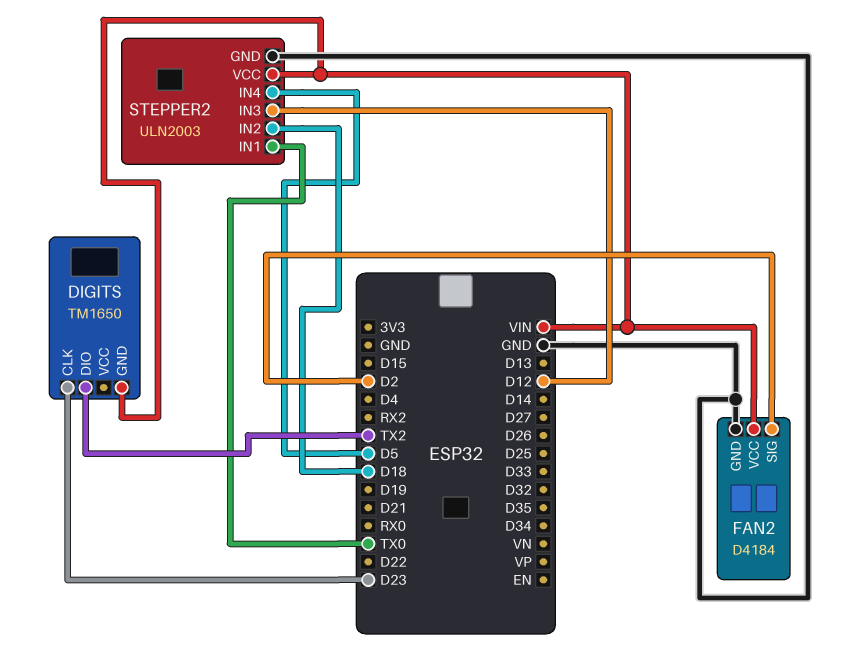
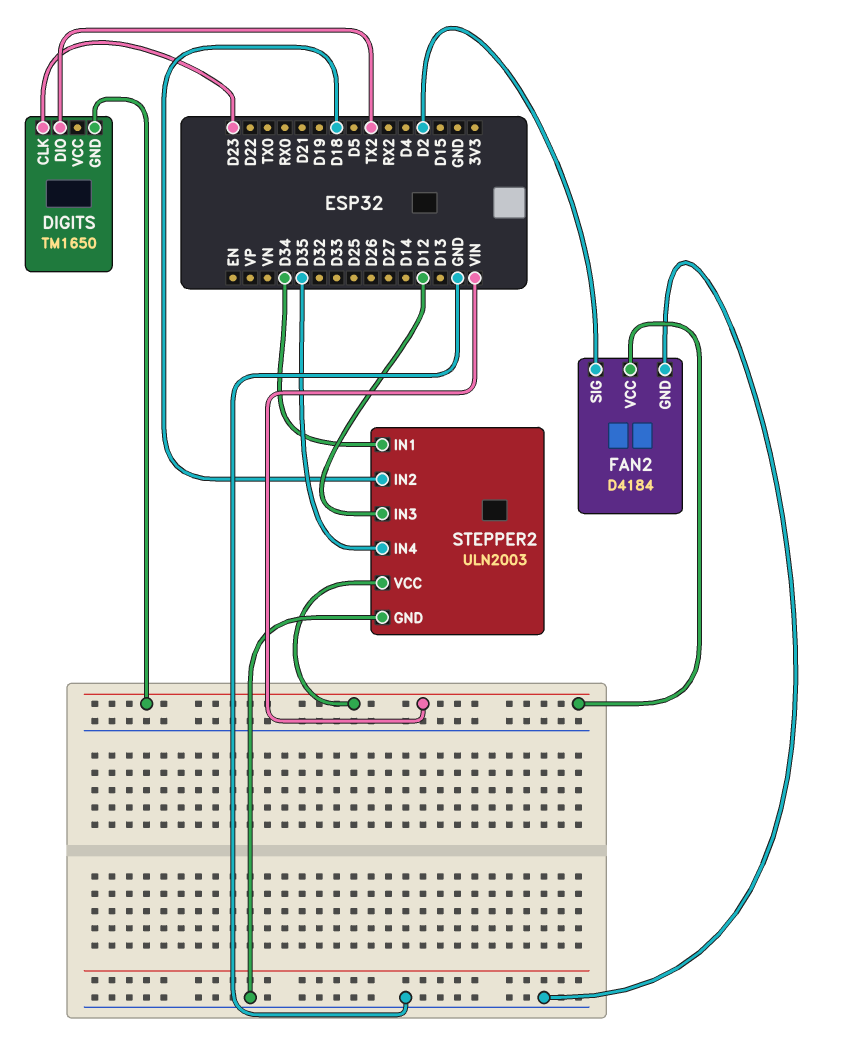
STEPPER2 pin IN1: TX0 -> D34
STEPPER2 pin IN4: D5 -> D35

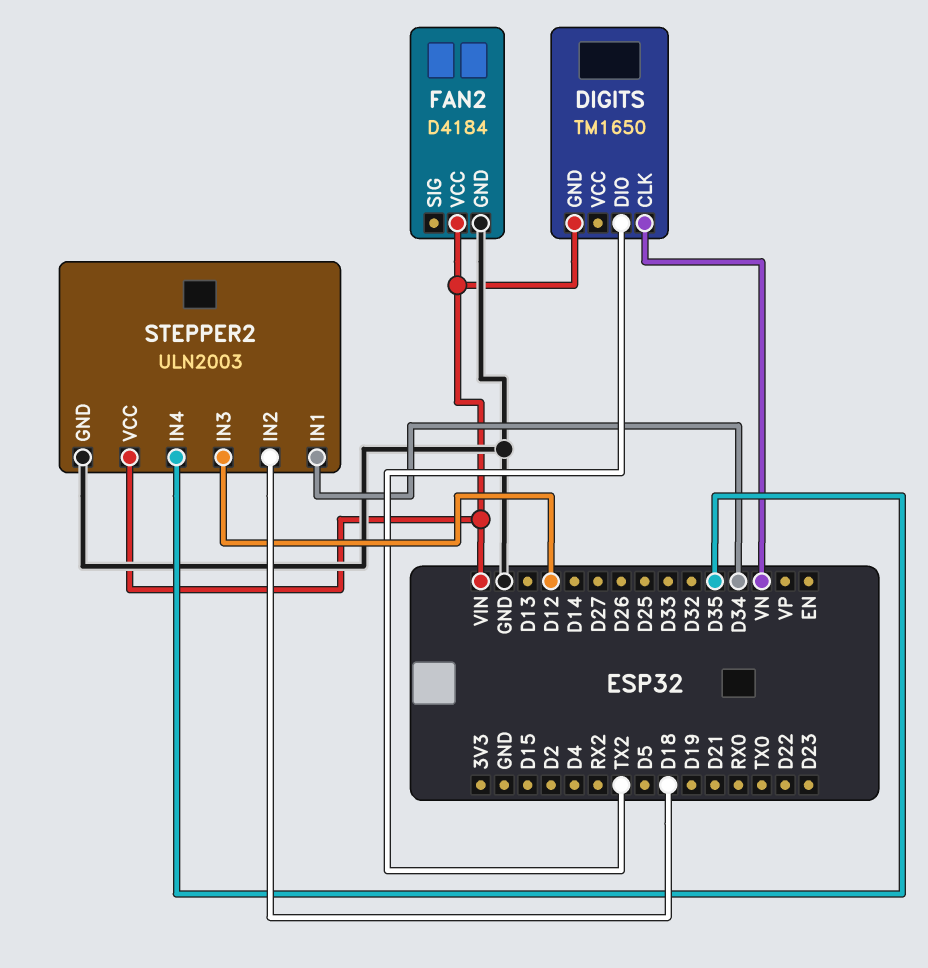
DIGITS pin CLK: D23 -> VN
FAN2 pin SIG: D2 -> none

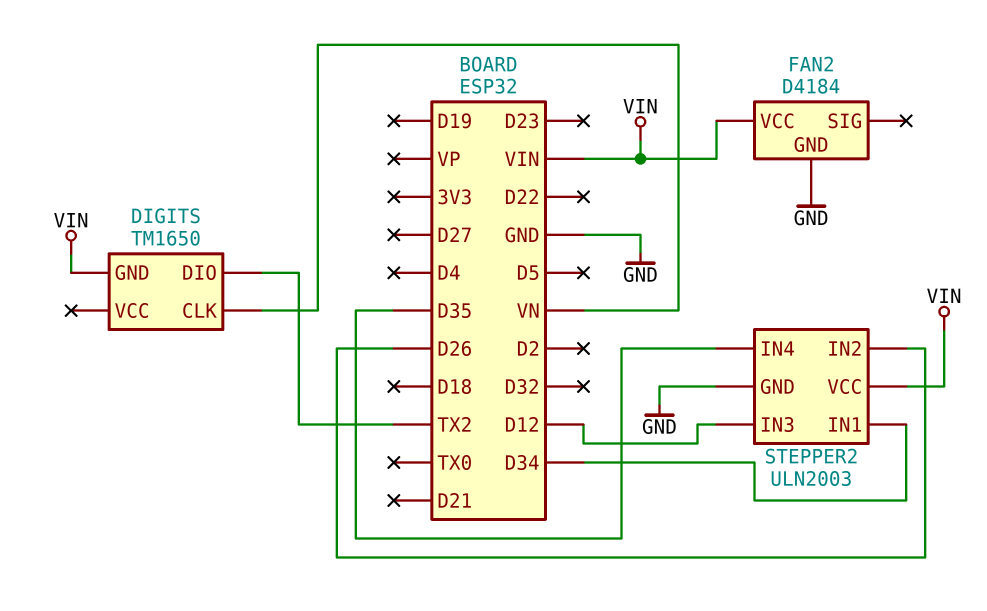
STEPPER2 pin IN2: D18 -> D26

